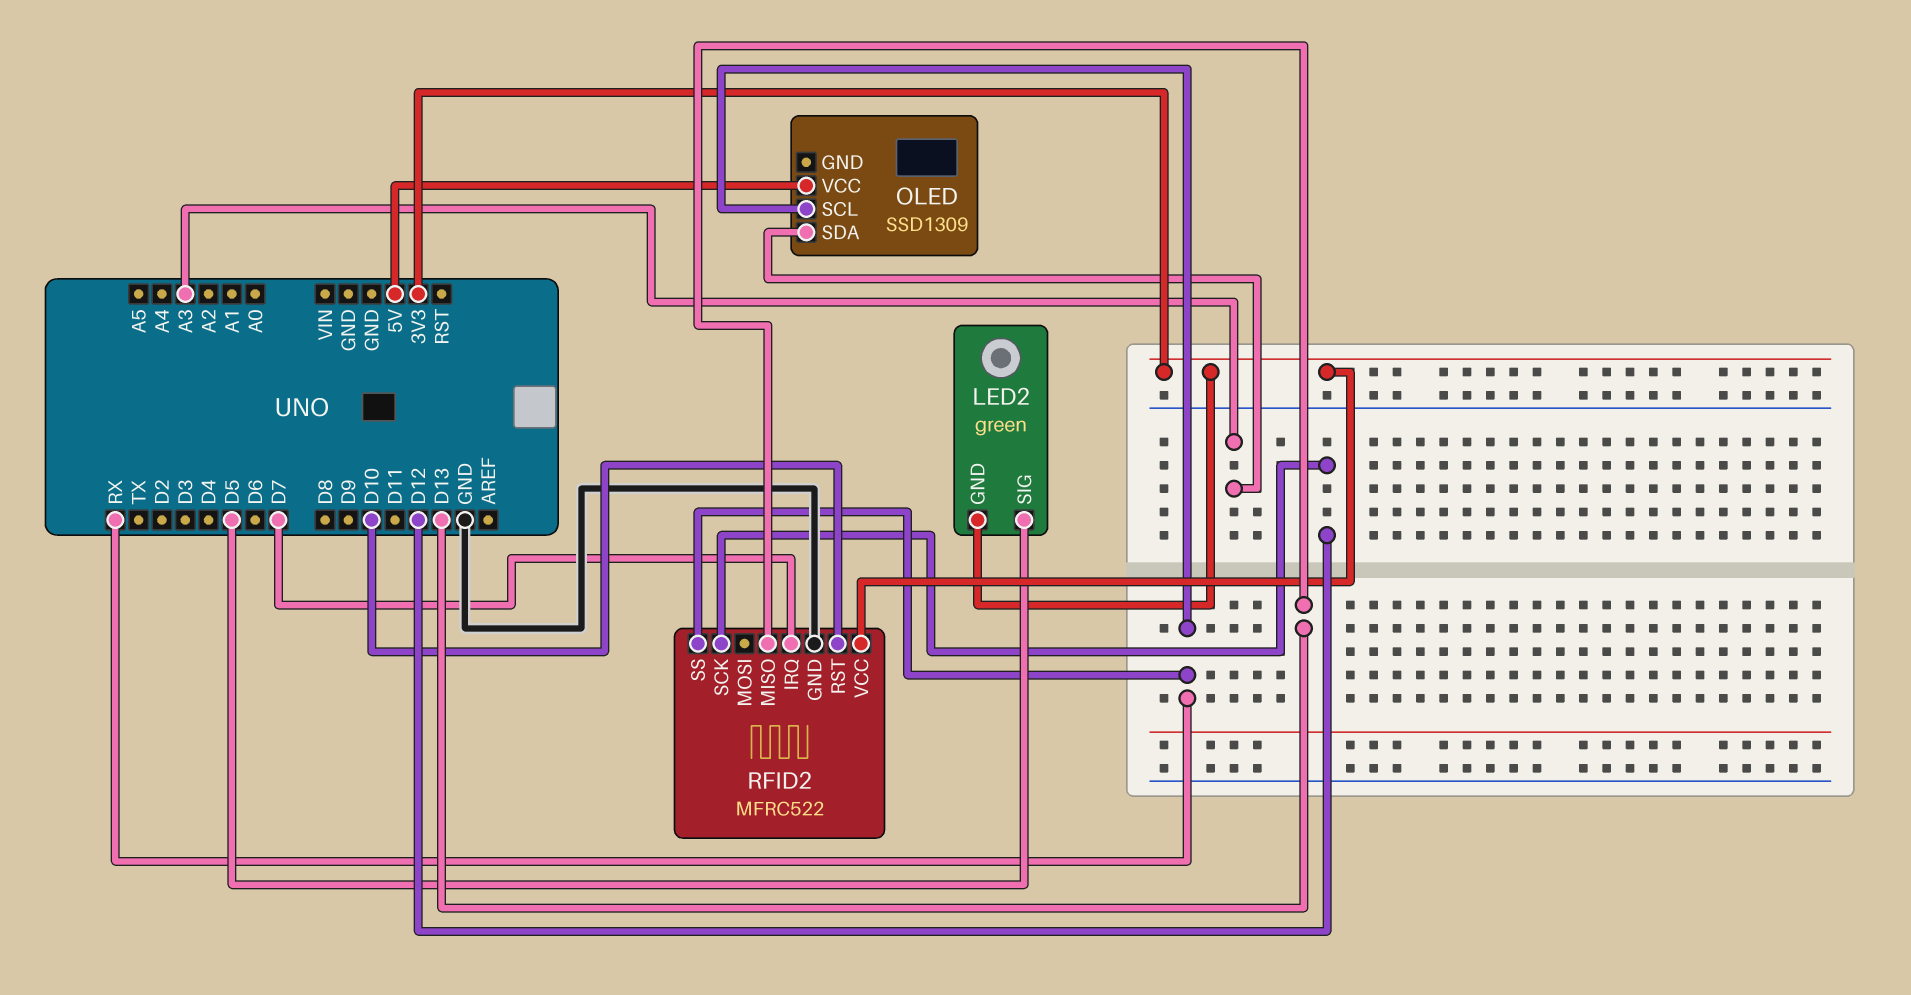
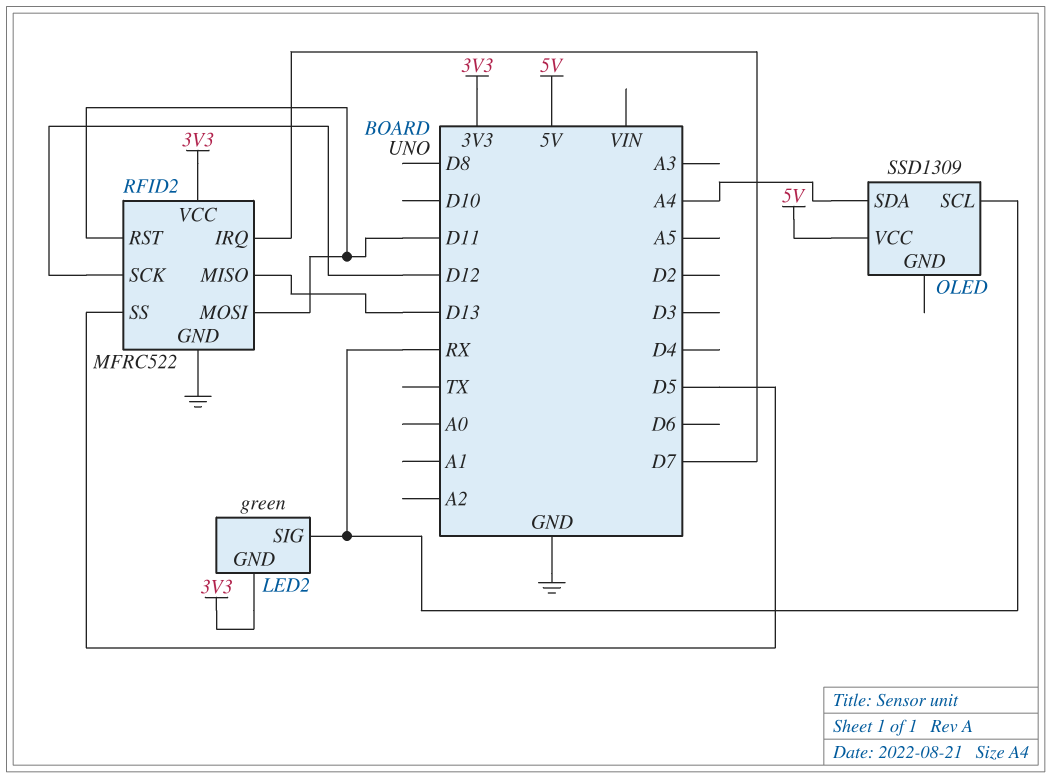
LED2 pin SIG: D5 -> RX
OLED pin SDA: A3 -> A4
RFID2 pin MOSI: none -> D11
RFID2 pin RST: D10 -> D11
RFID2 pin SS: RX -> D5

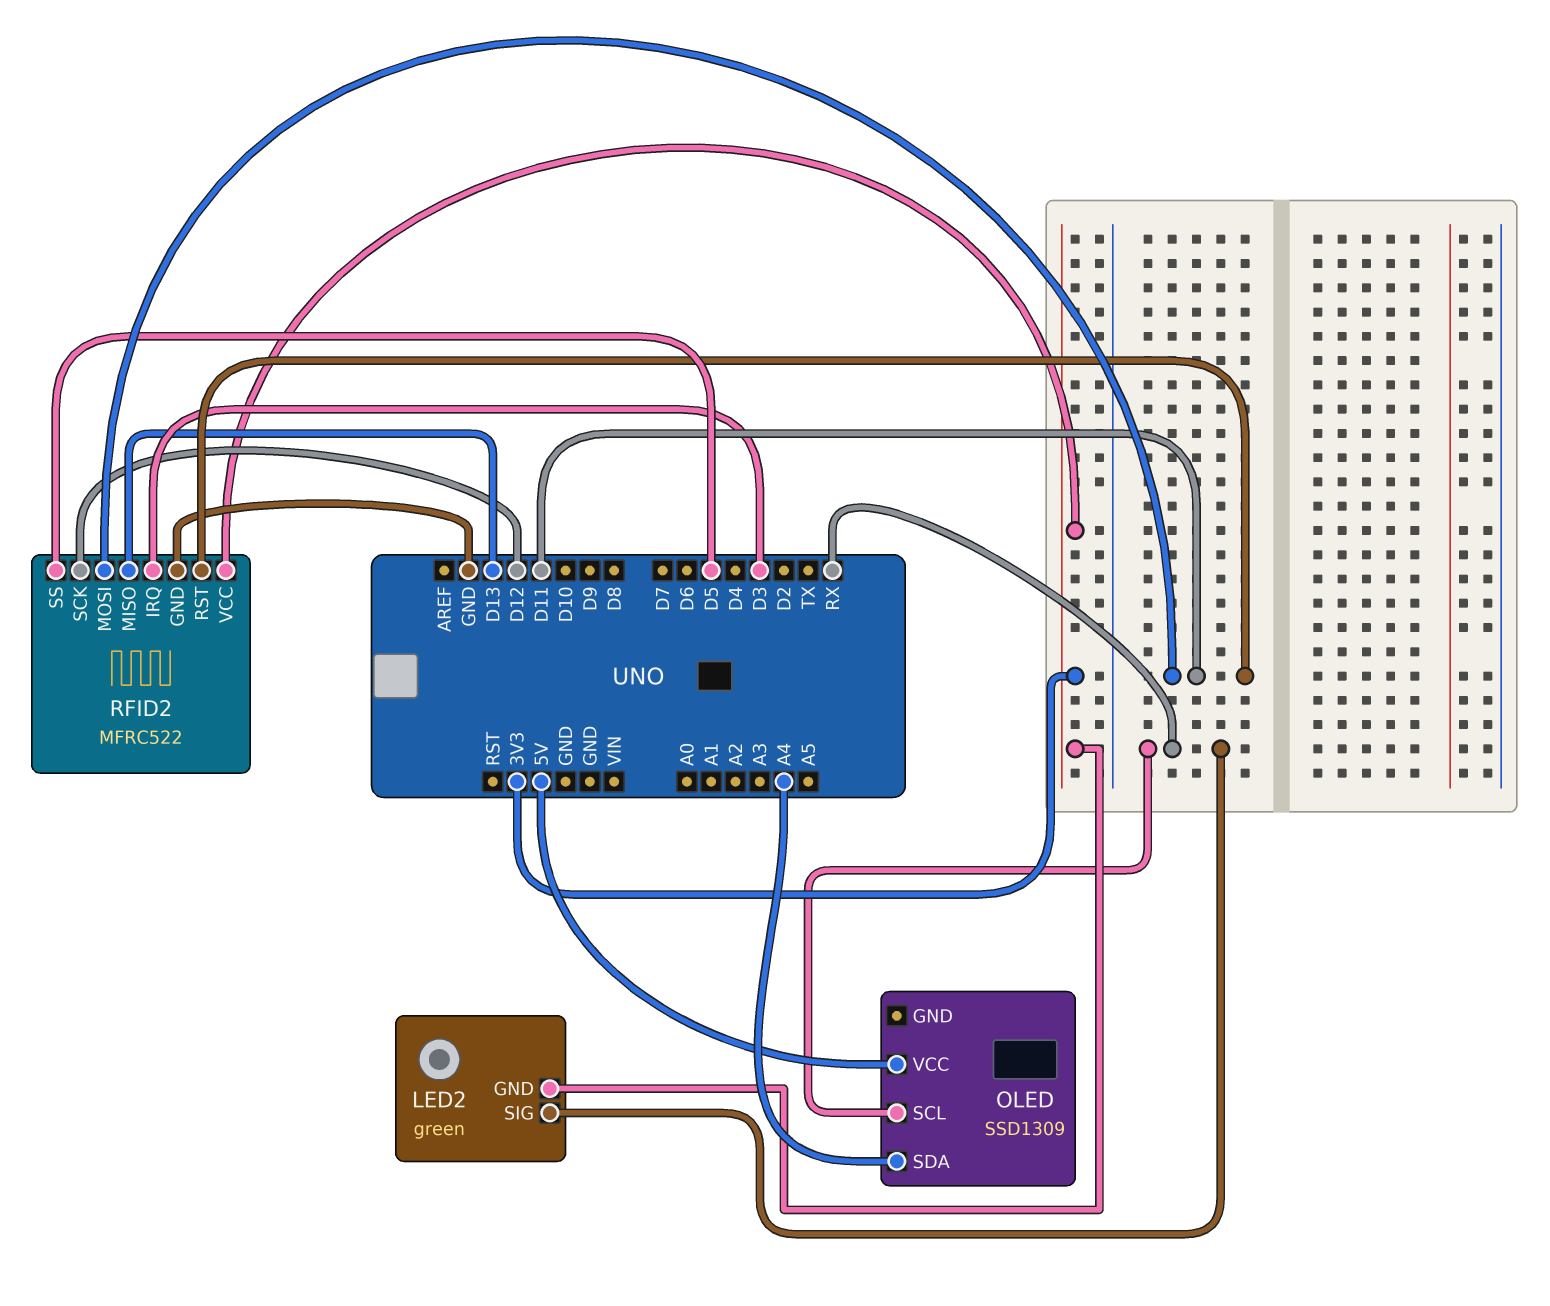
RFID2 pin IRQ: D7 -> D3

